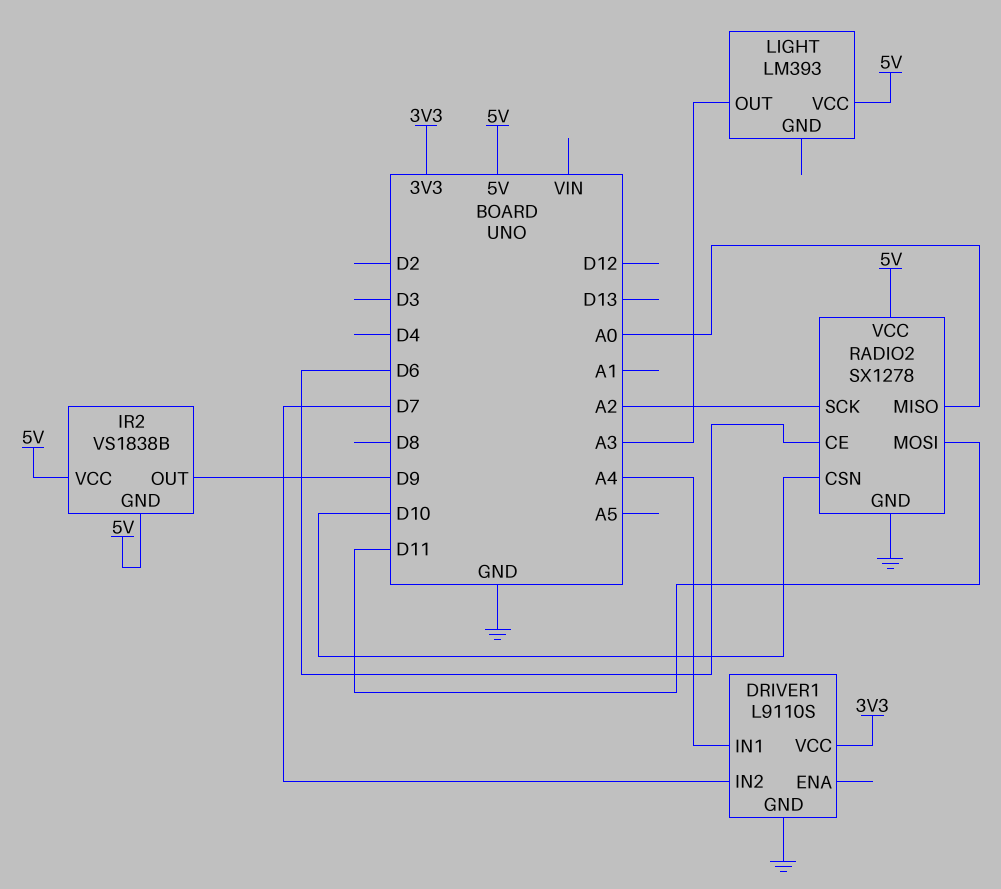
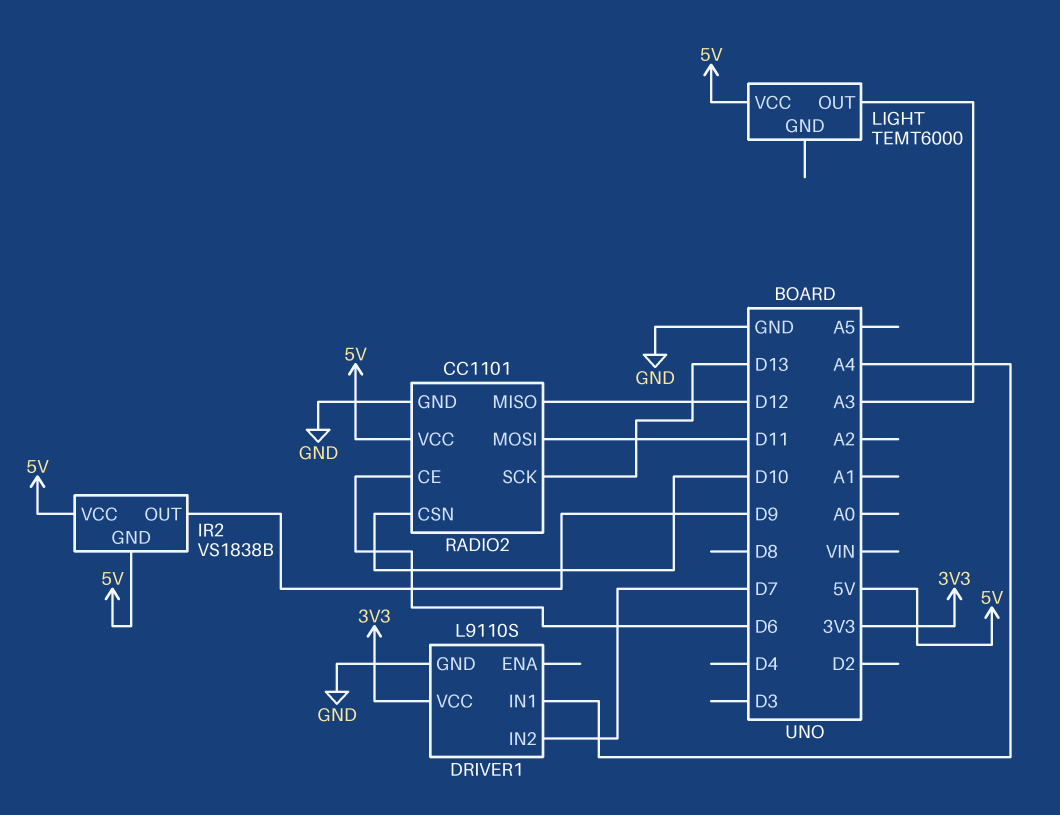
LIGHT: LM393 -> TEMT6000
RADIO2: SX1278 -> CC1101
RADIO2 pin MISO: A0 -> D12
RADIO2 pin SCK: A2 -> D13

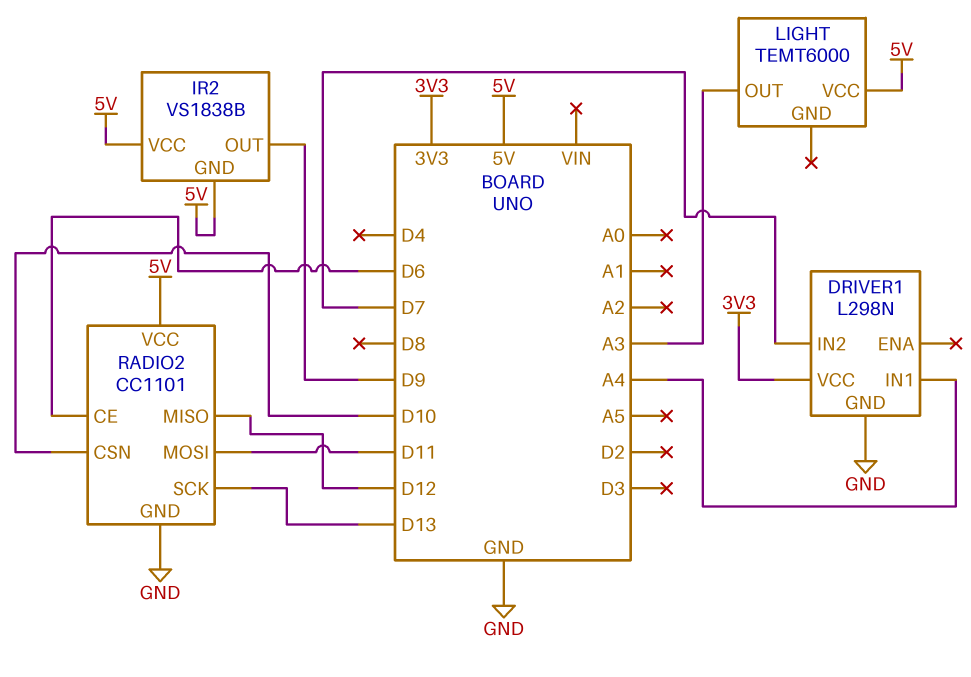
DRIVER1: L9110S -> L298N

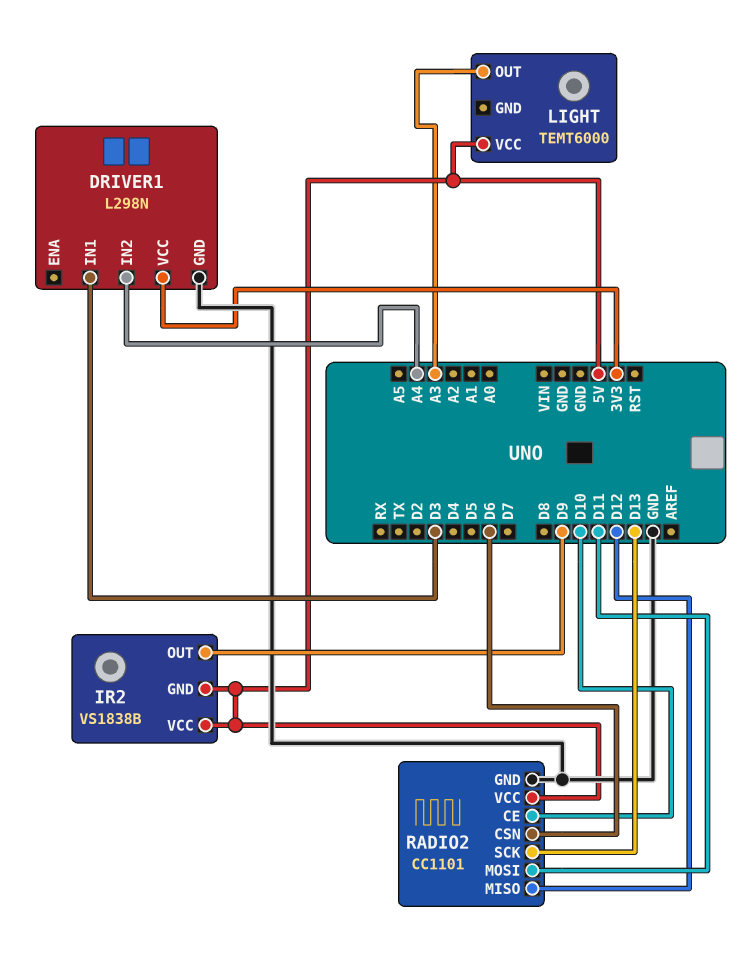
DRIVER1 pin IN1: A4 -> D3
DRIVER1 pin IN2: D7 -> A4
RADIO2 pin CE: D6 -> D10
RADIO2 pin CSN: D10 -> D6

